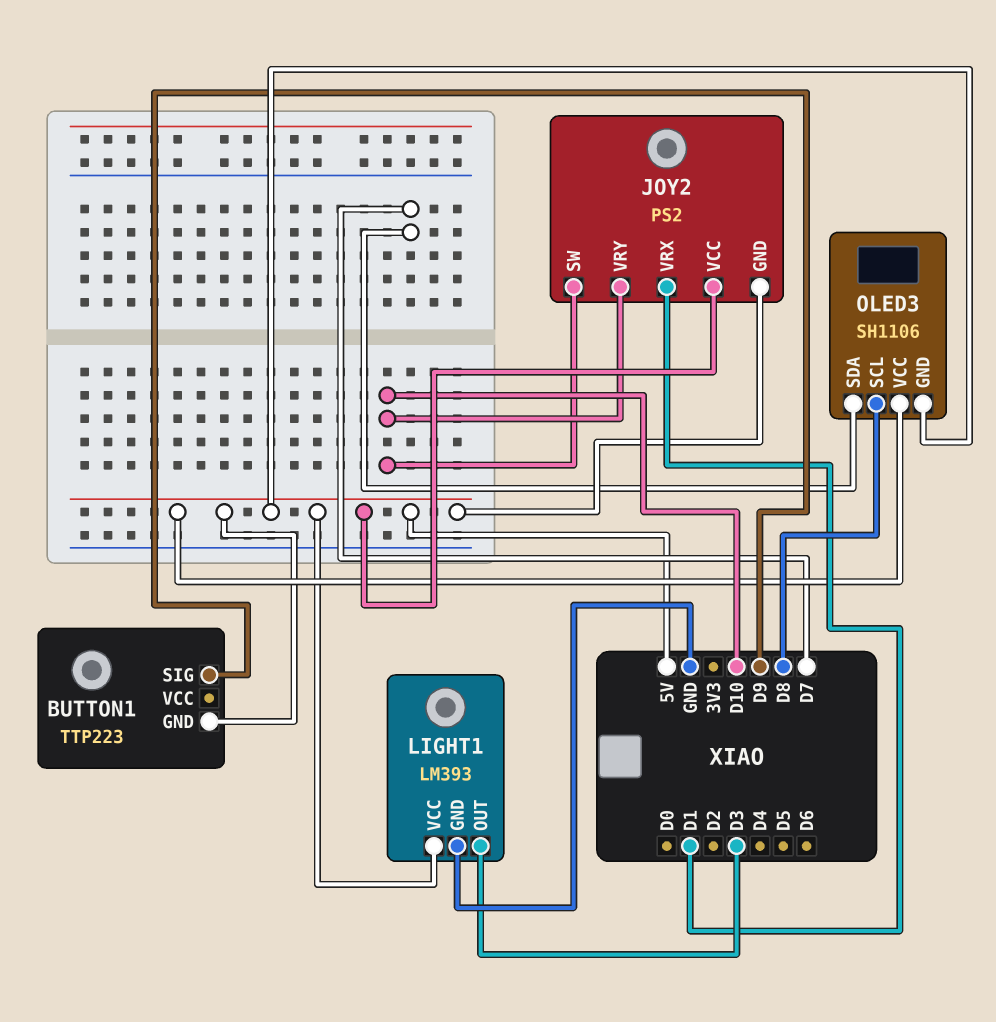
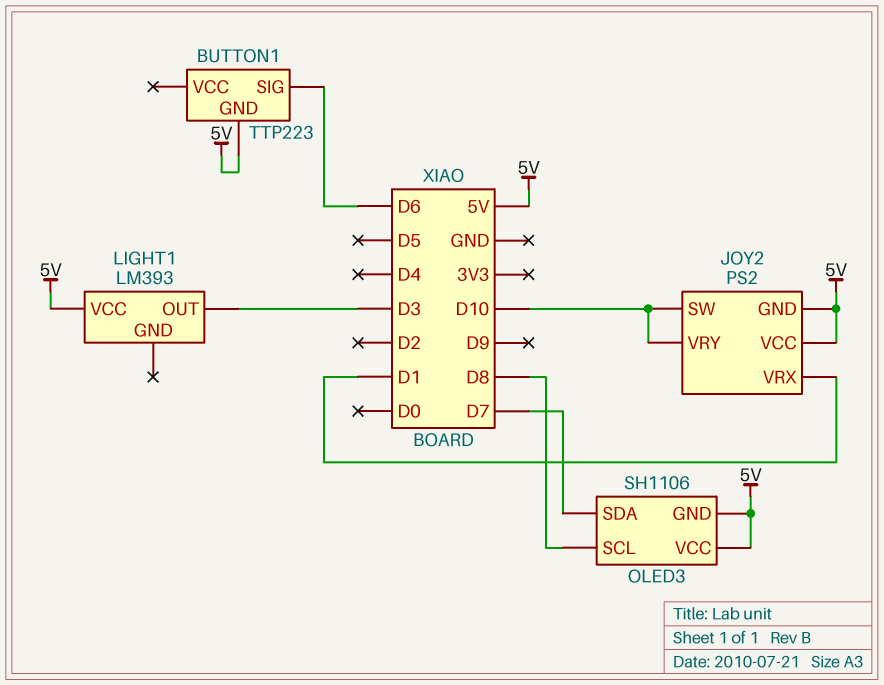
BUTTON1 pin SIG: D9 -> D6
LIGHT1 pin GND: GND -> none

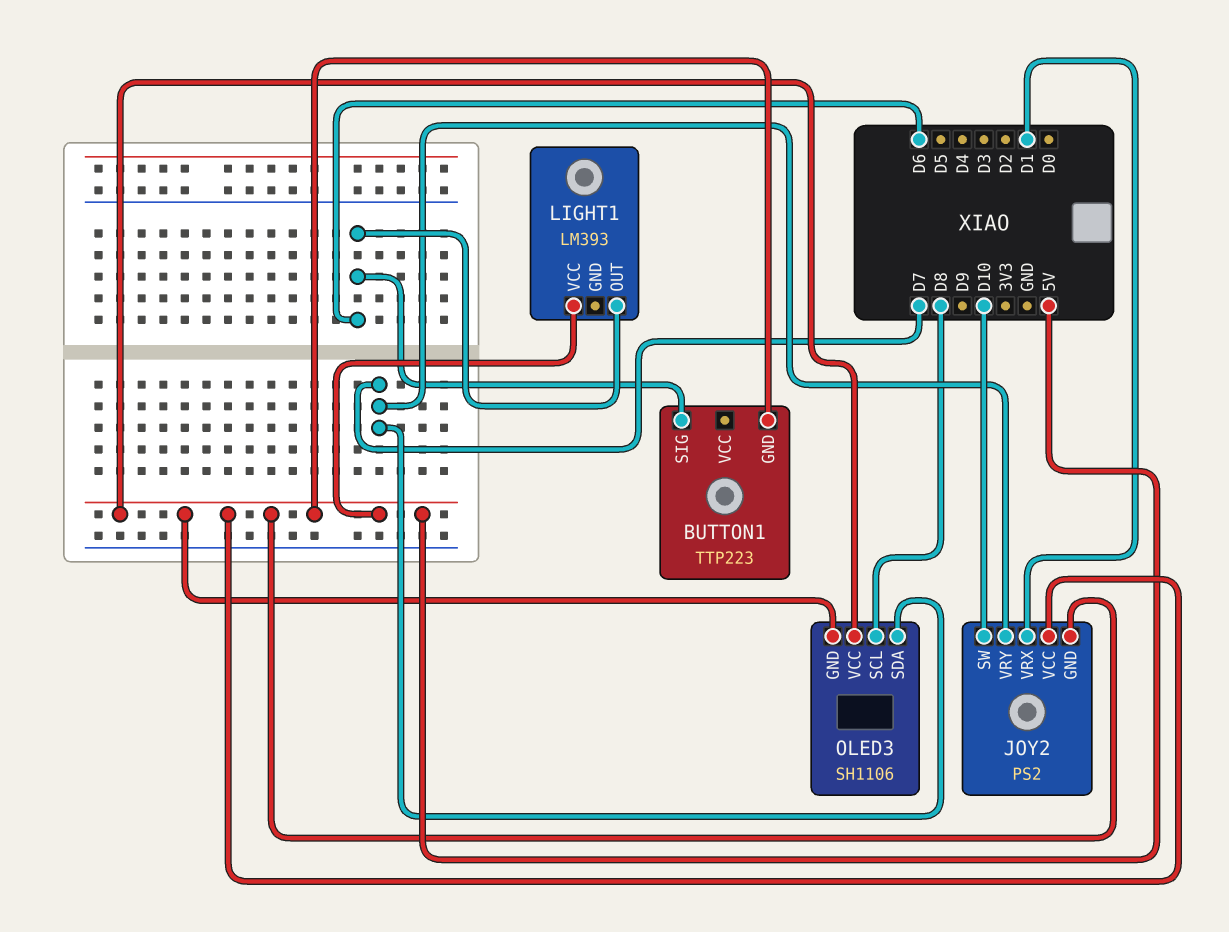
JOY2 pin VRY: D10 -> D7
LIGHT1 pin OUT: D3 -> D6

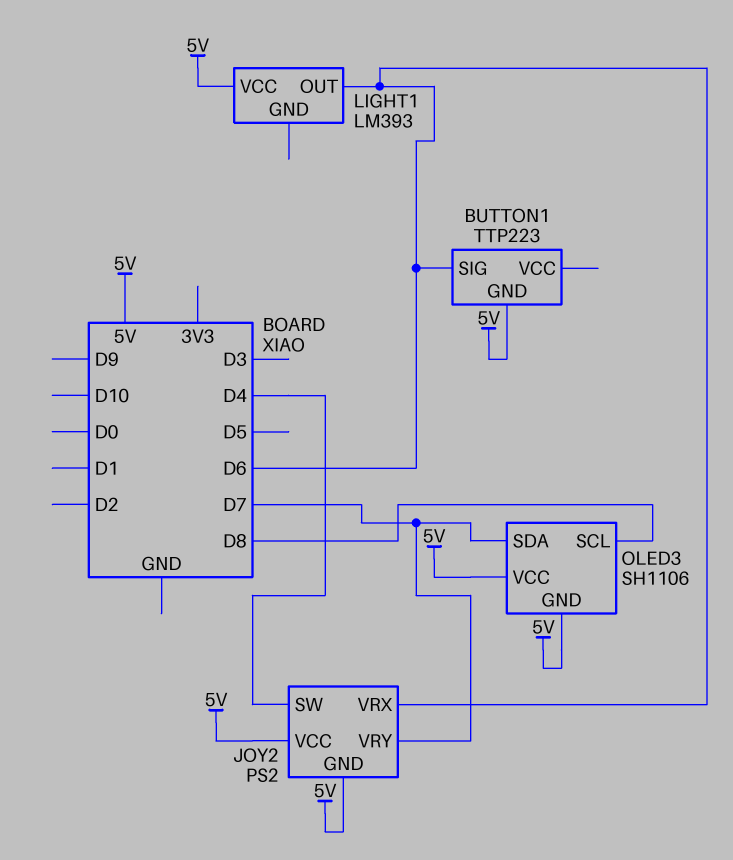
JOY2 pin SW: D10 -> D4
JOY2 pin VRX: D1 -> D6

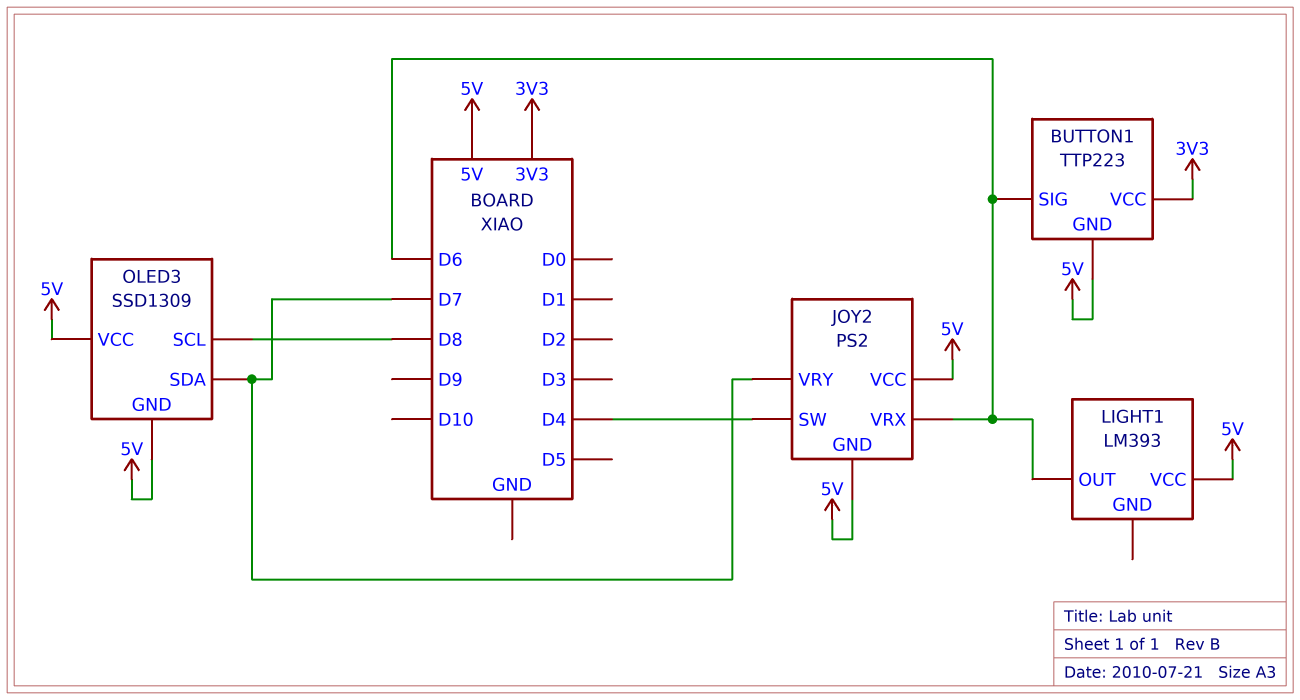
BUTTON1 pin VCC: none -> 3V3
OLED3: SH1106 -> SSD1309

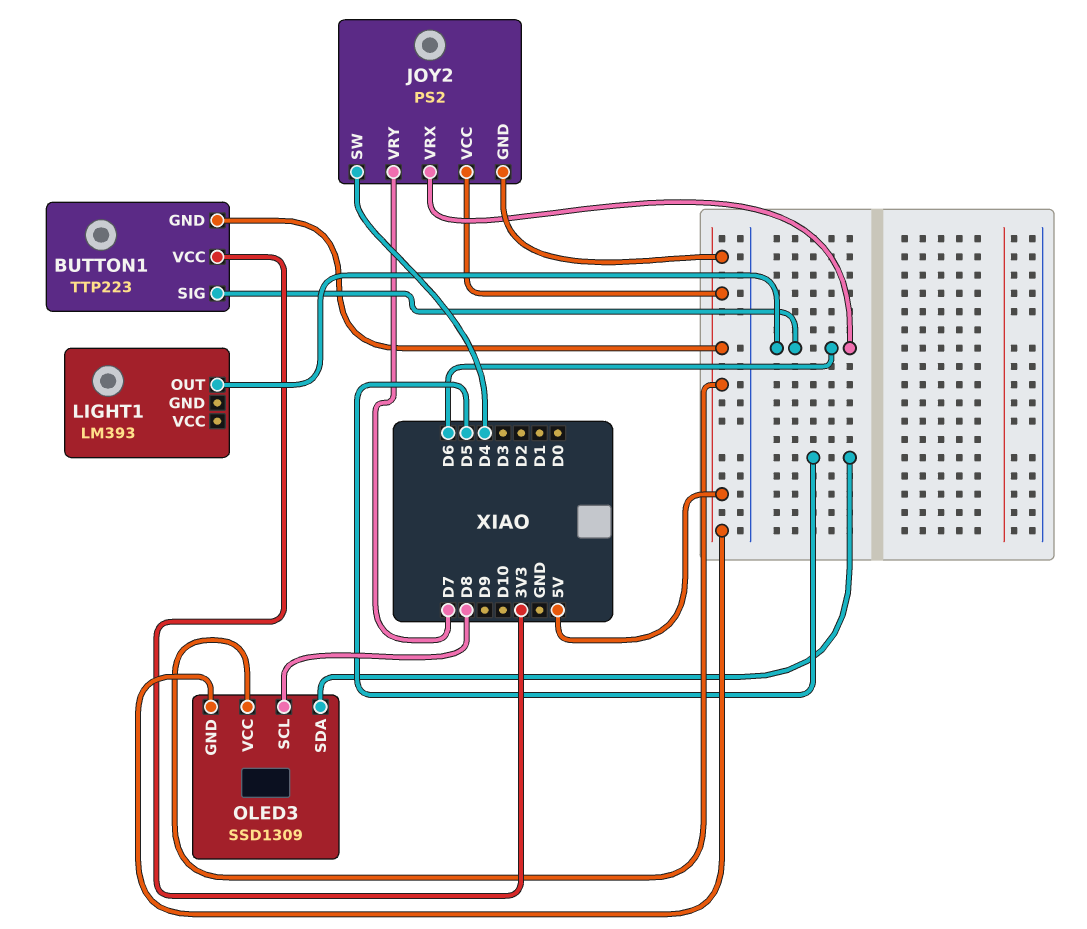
LIGHT1 pin VCC: 5V -> none
OLED3 pin SDA: D7 -> D5

